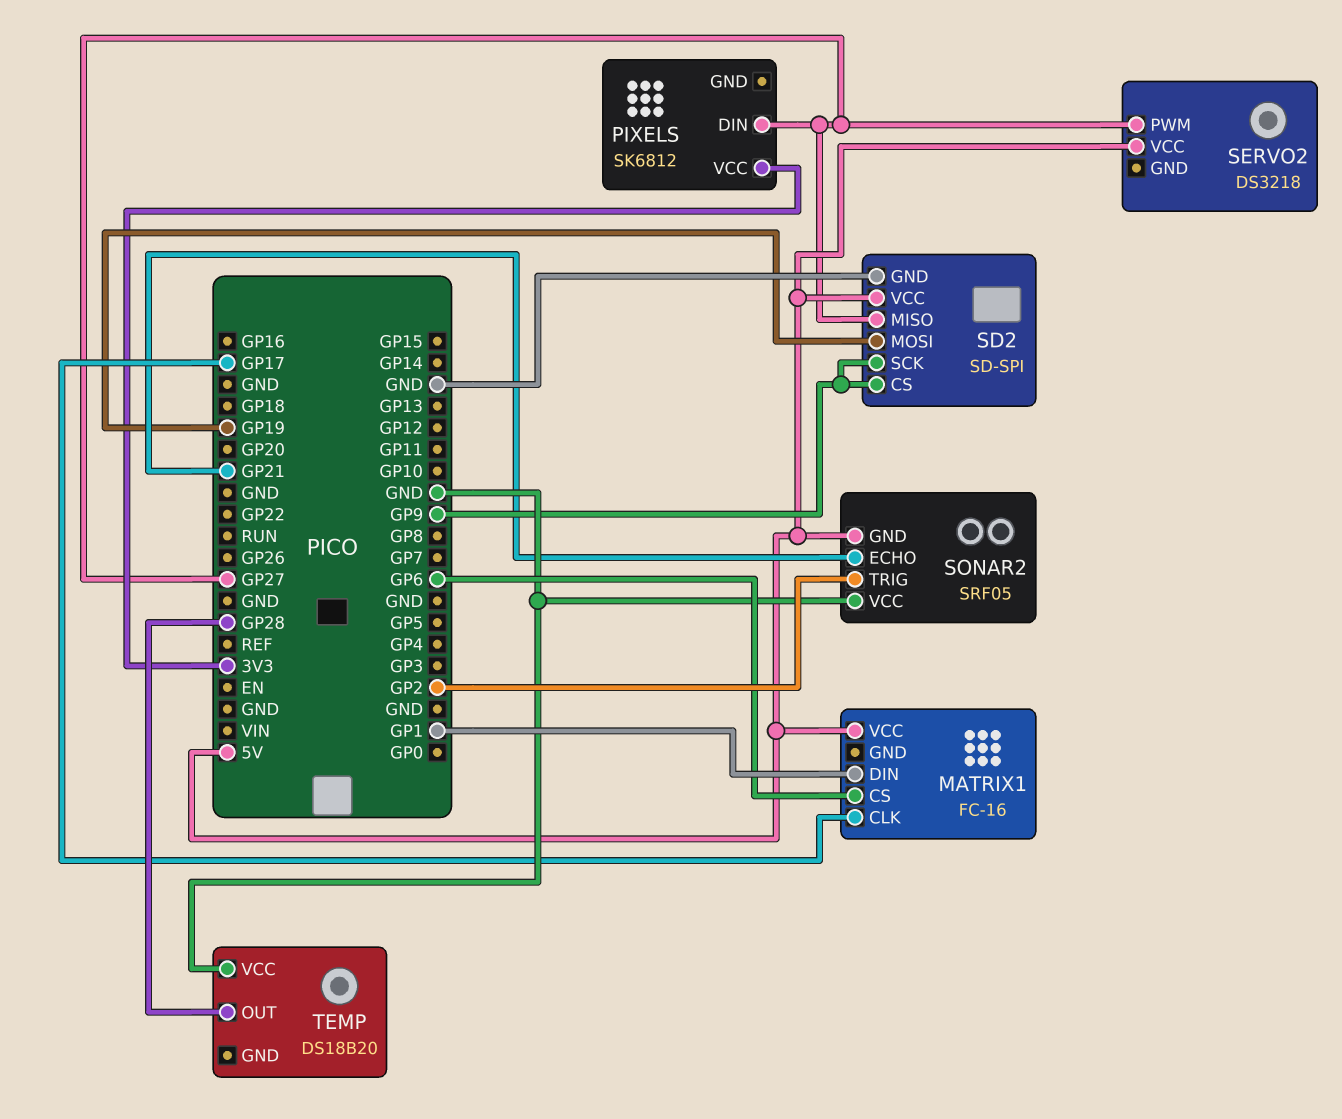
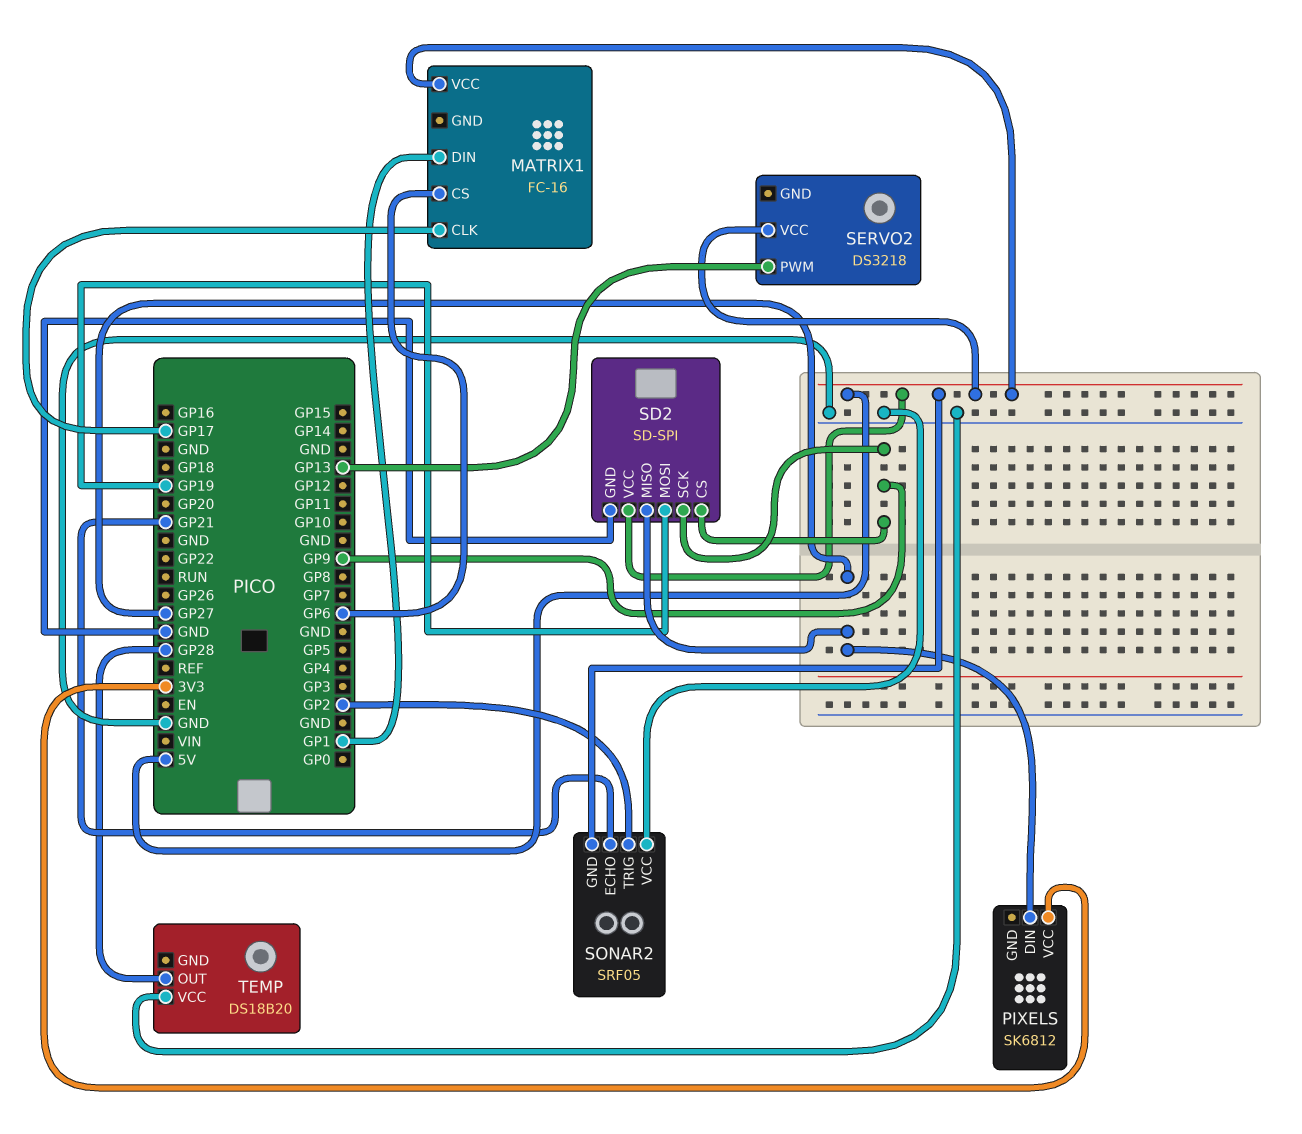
SERVO2 pin PWM: GP27 -> GP13

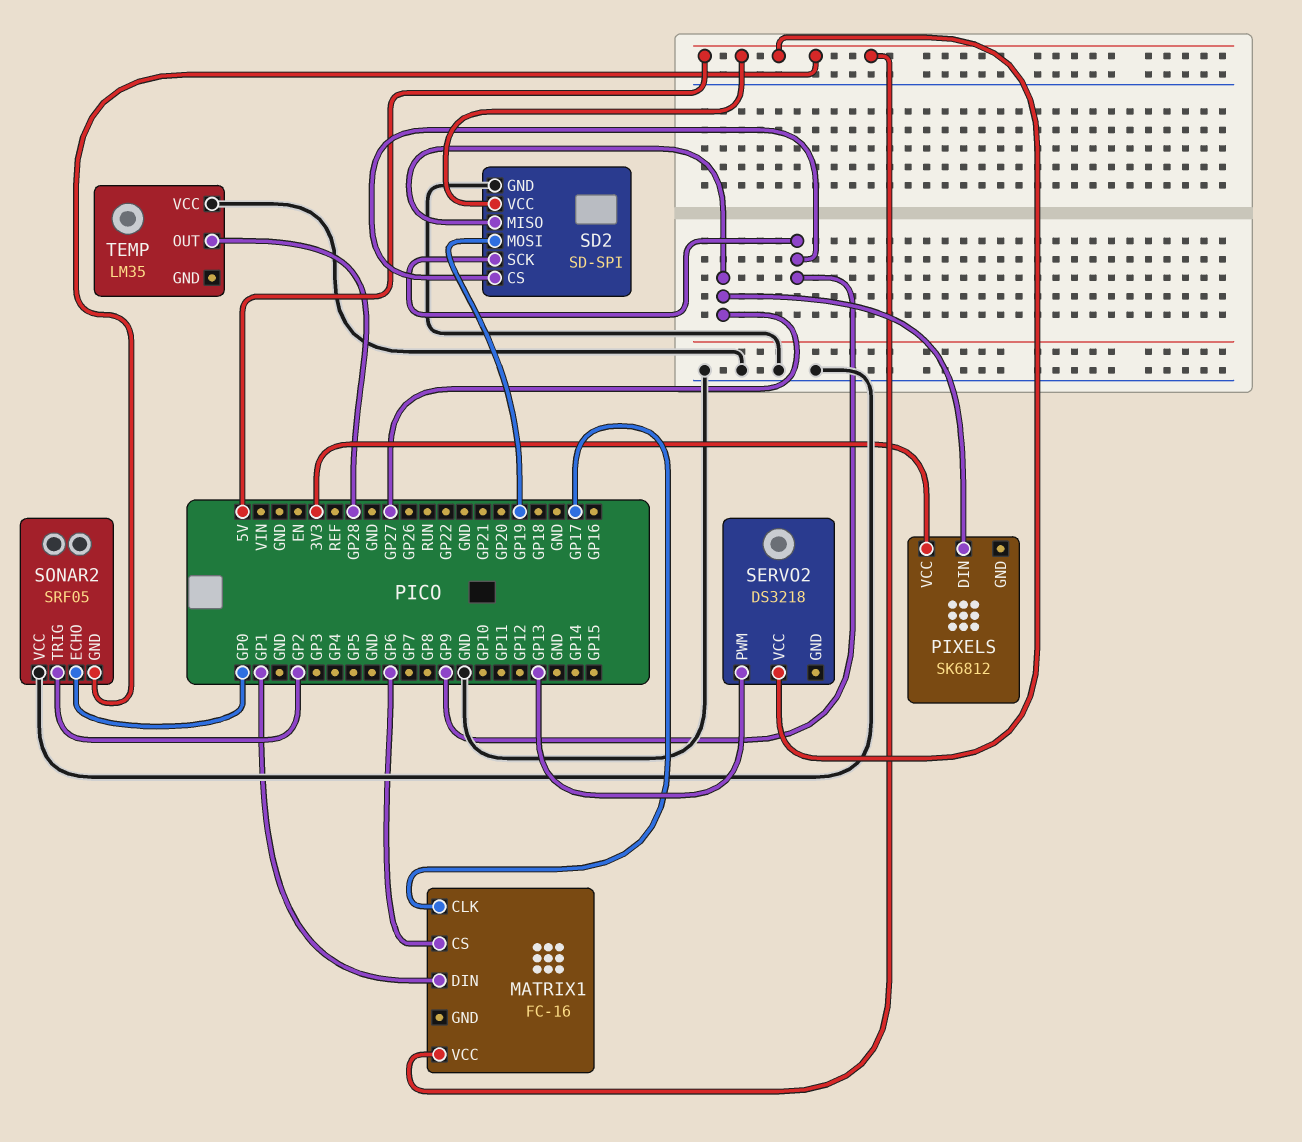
SONAR2 pin ECHO: GP21 -> GP0
TEMP: DS18B20 -> LM35

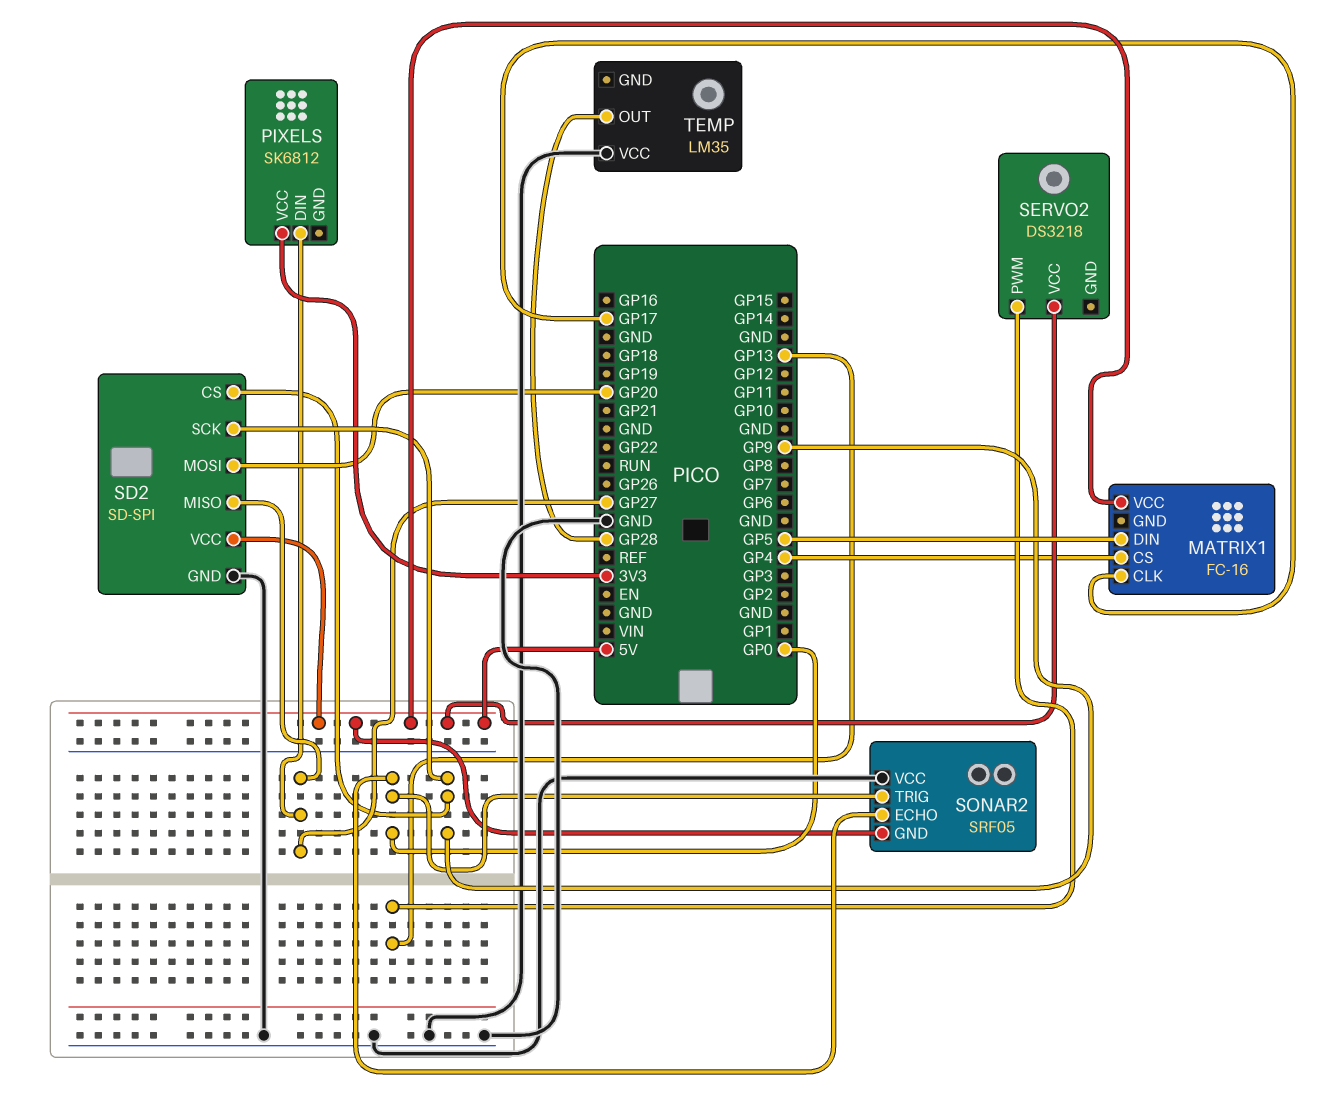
MATRIX1 pin CS: GP6 -> GP4
MATRIX1 pin DIN: GP1 -> GP5
SD2 pin MOSI: GP19 -> GP20
SONAR2 pin TRIG: GP2 -> GP0

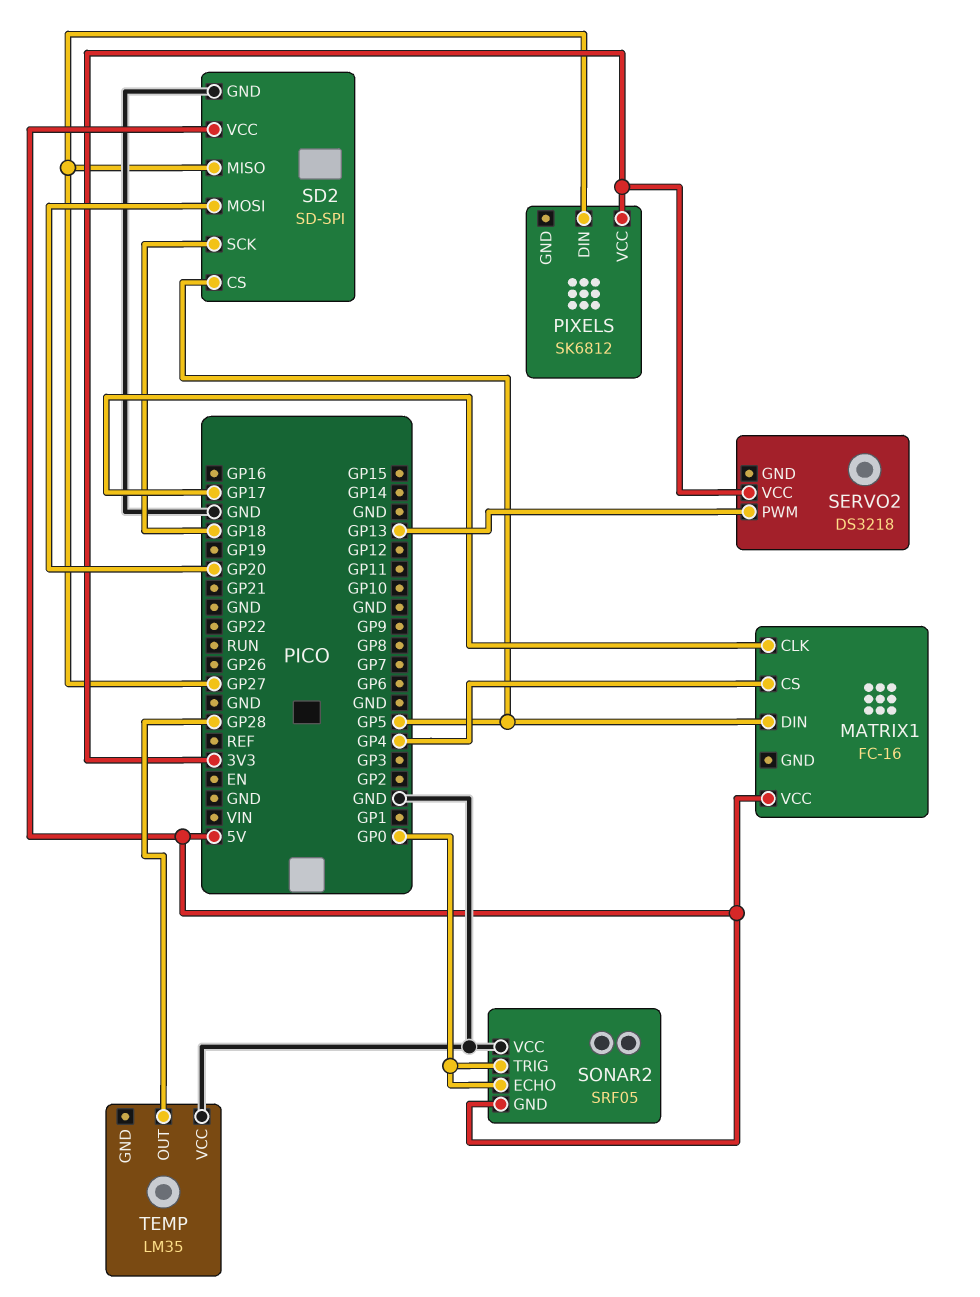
SD2 pin CS: GP9 -> GP5
SD2 pin SCK: GP9 -> GP18
SERVO2 pin VCC: 5V -> 3V3

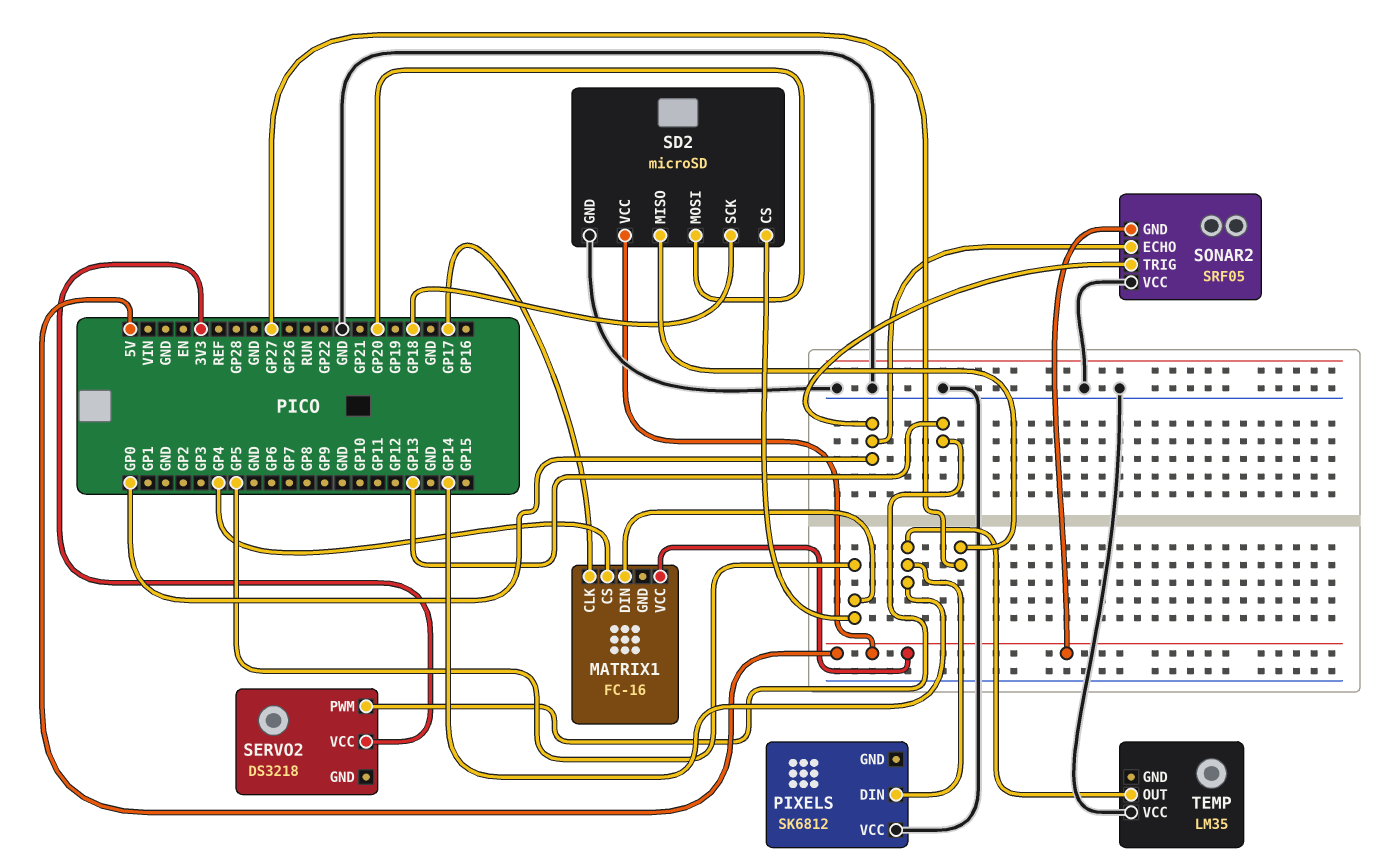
PIXELS pin DIN: GP27 -> GP14
PIXELS pin VCC: 3V3 -> GND
SD2: SD-SPI -> microSD
TEMP pin OUT: GP28 -> GP14

